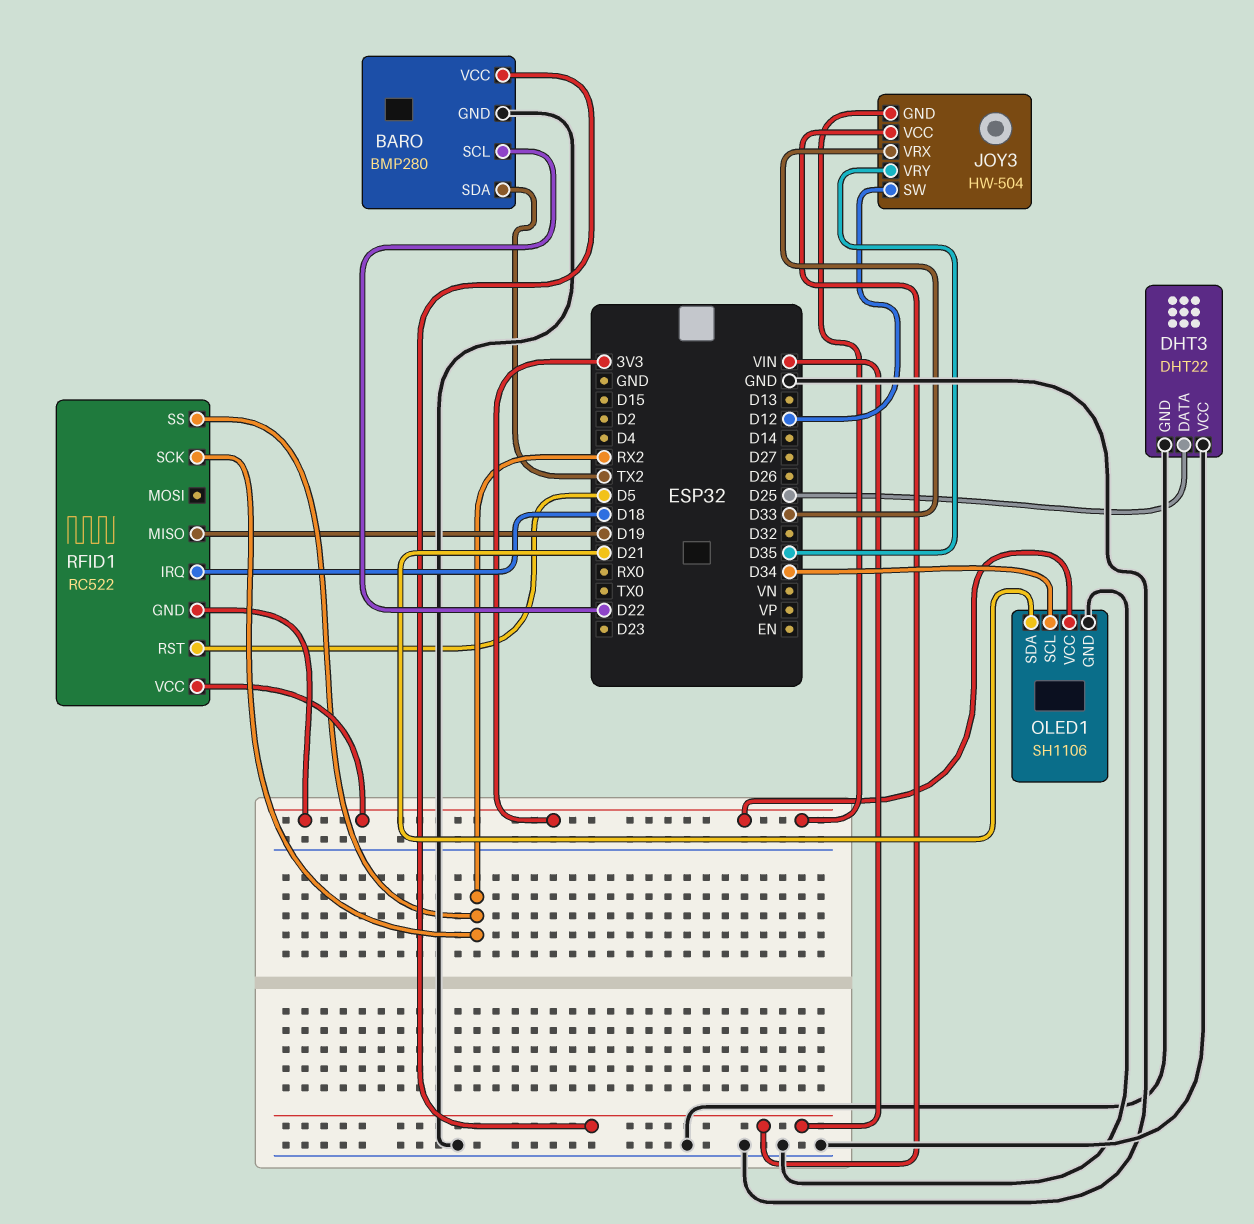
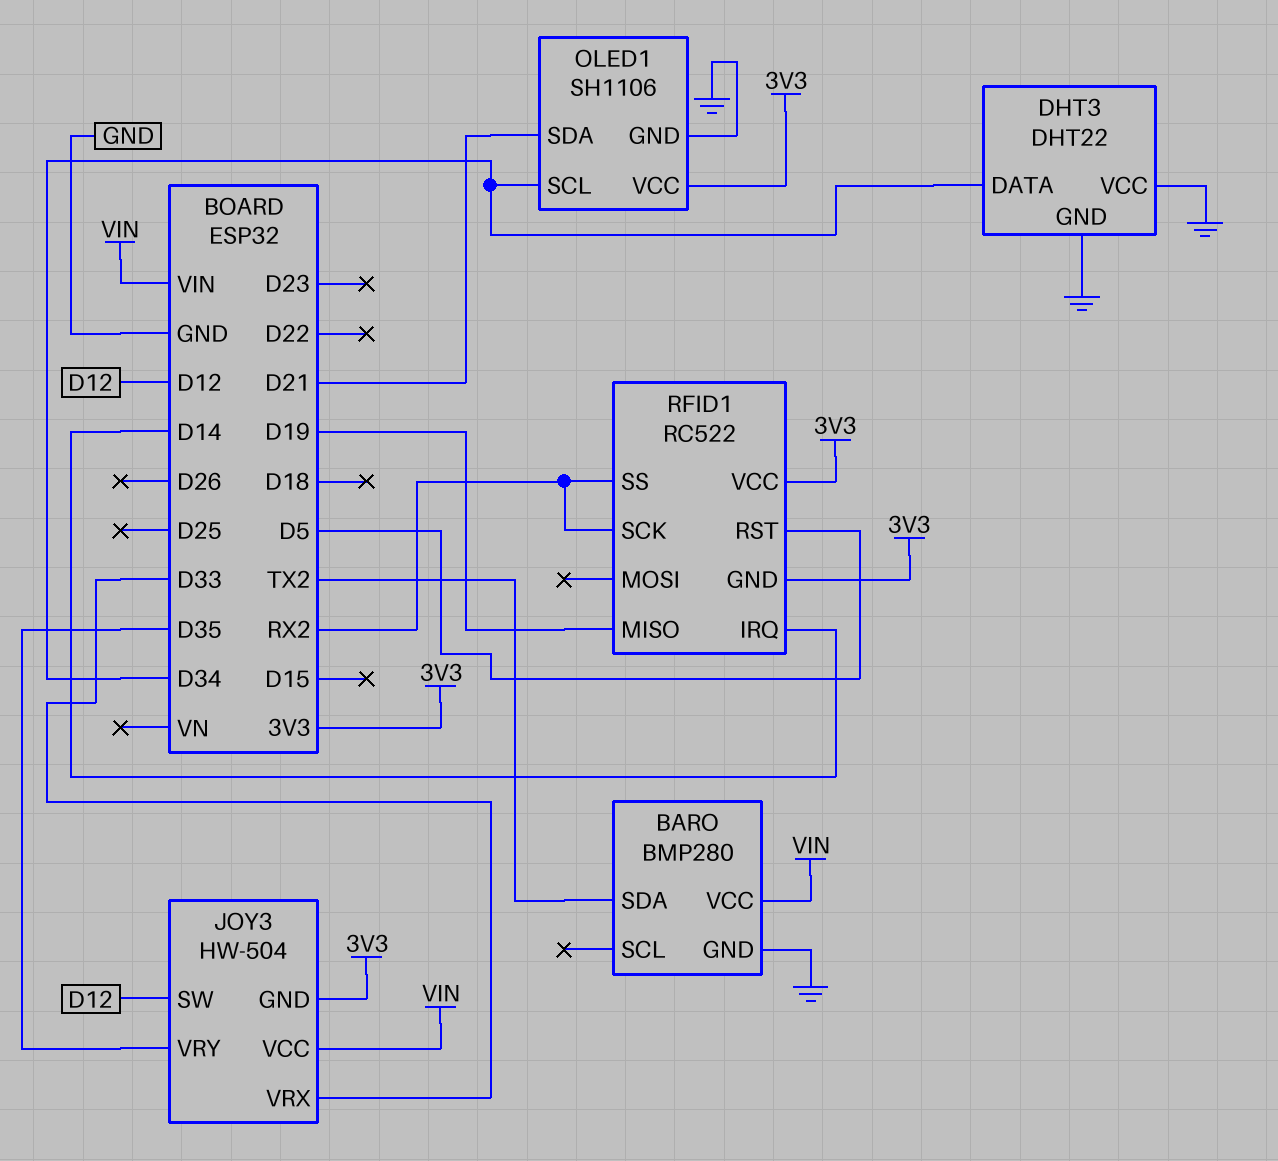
BARO pin SCL: D22 -> none
DHT3 pin DATA: D25 -> D34
RFID1 pin IRQ: D18 -> D14

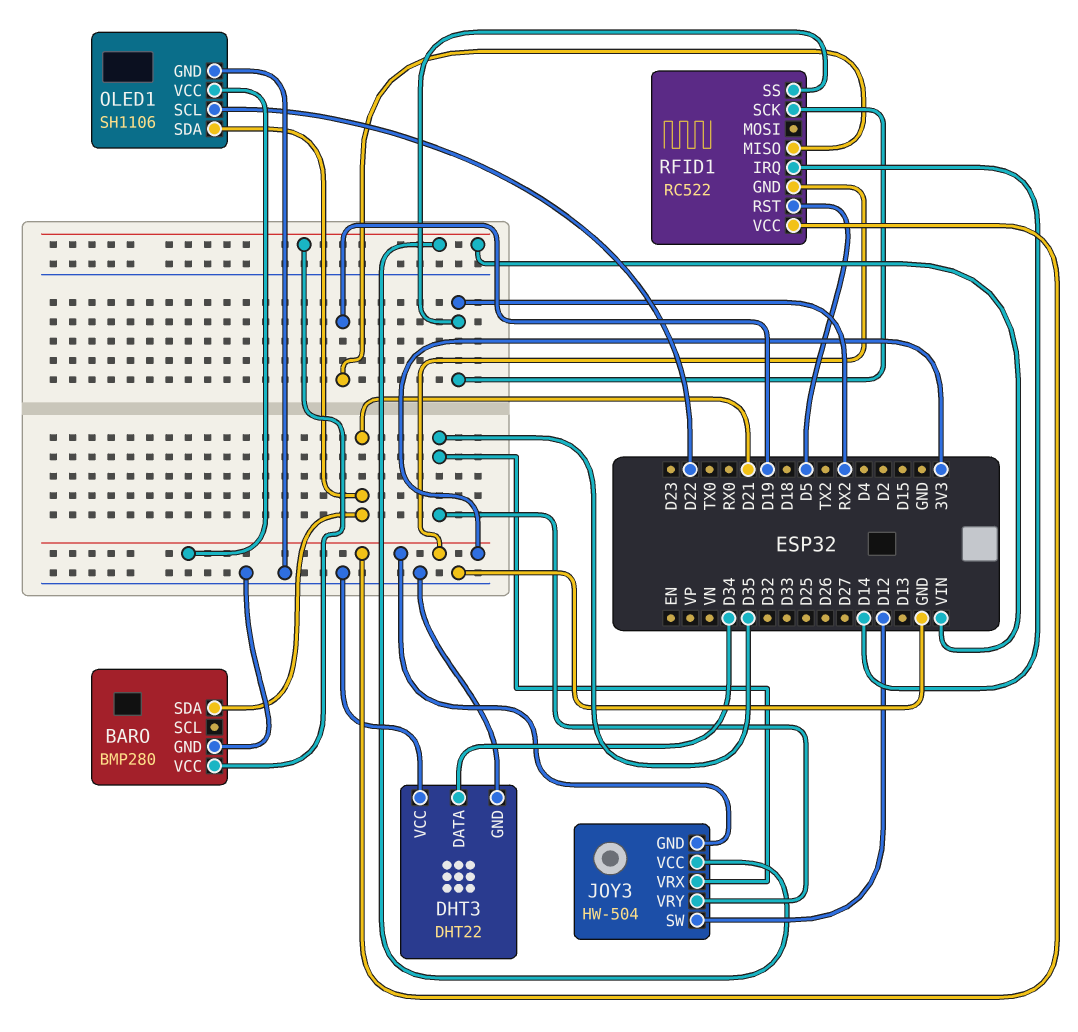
BARO pin SDA: TX2 -> D21
JOY3 pin VRX: D33 -> D35
OLED1 pin SCL: D34 -> D22

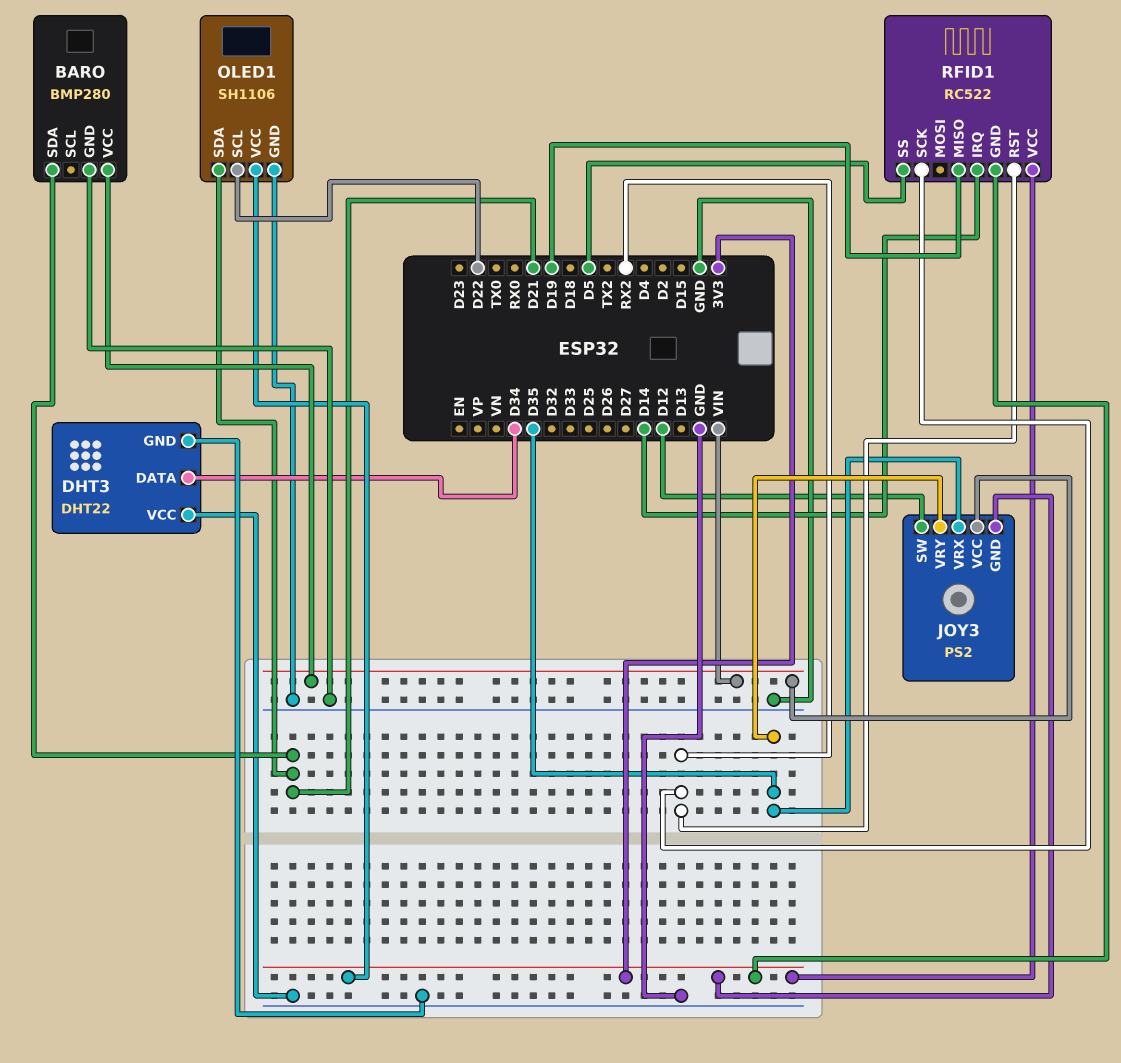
JOY3: HW-504 -> PS2
RFID1 pin RST: D5 -> RX2
RFID1 pin SS: RX2 -> D5

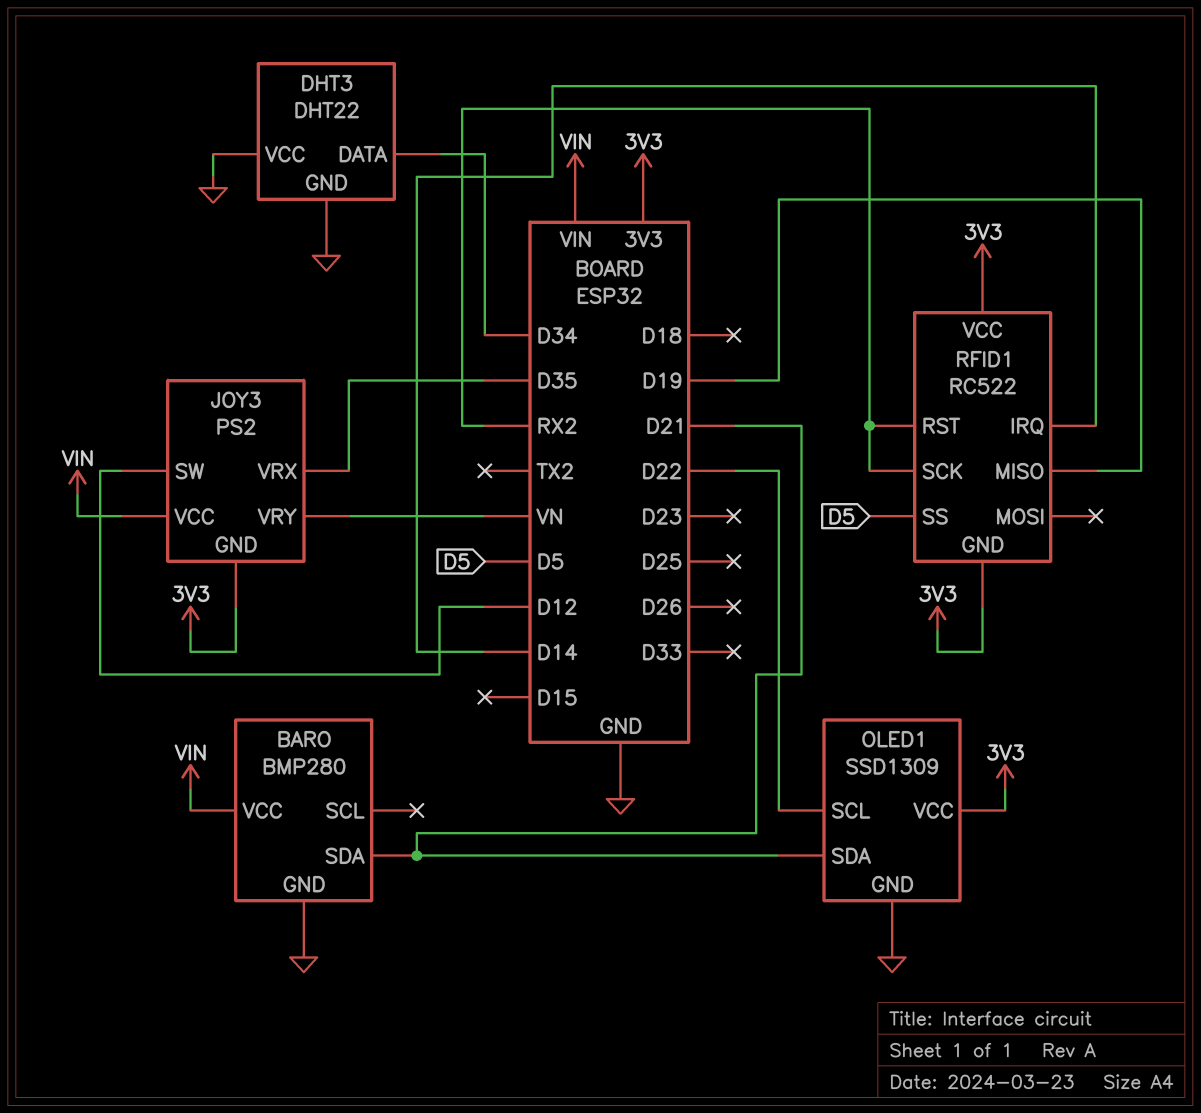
JOY3 pin VRY: D35 -> VN
OLED1: SH1106 -> SSD1309

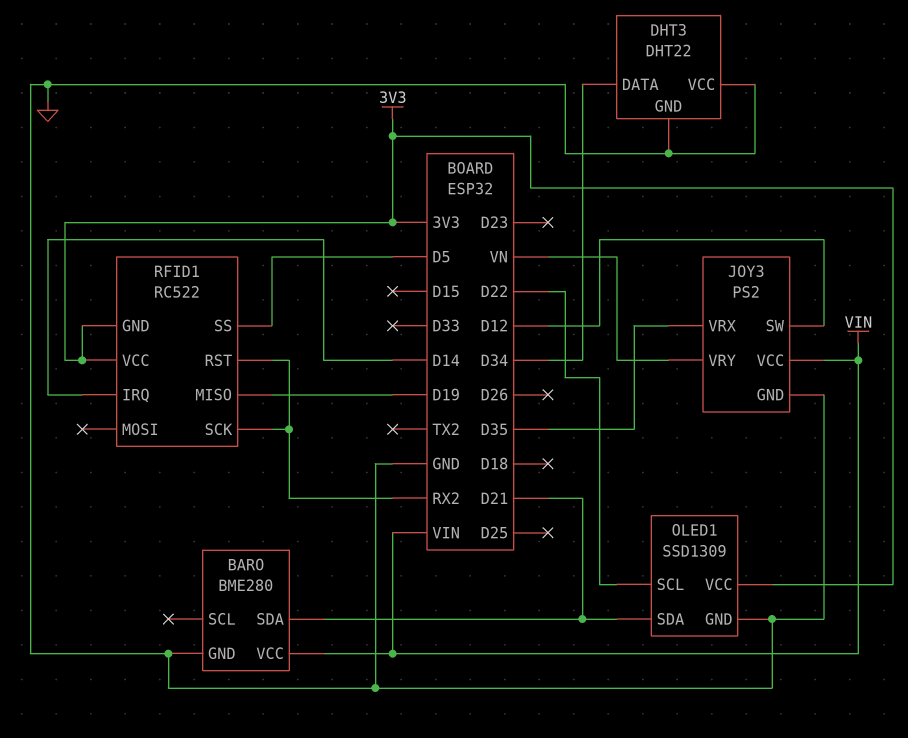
BARO: BMP280 -> BME280
JOY3 pin GND: 3V3 -> GND

